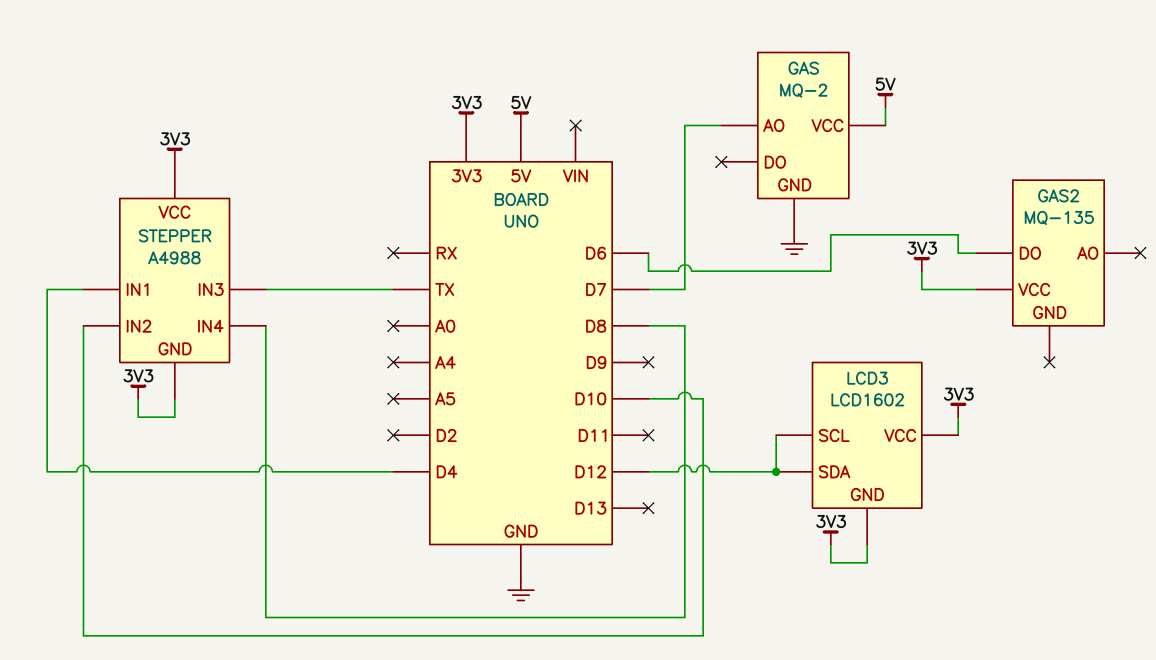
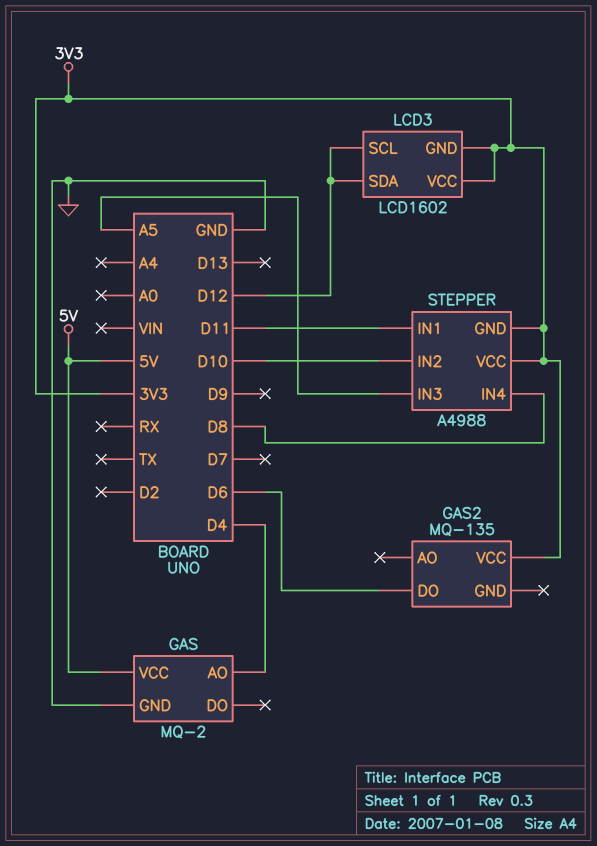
GAS pin AO: D7 -> D4
STEPPER pin IN1: D4 -> D11
STEPPER pin IN3: TX -> A5

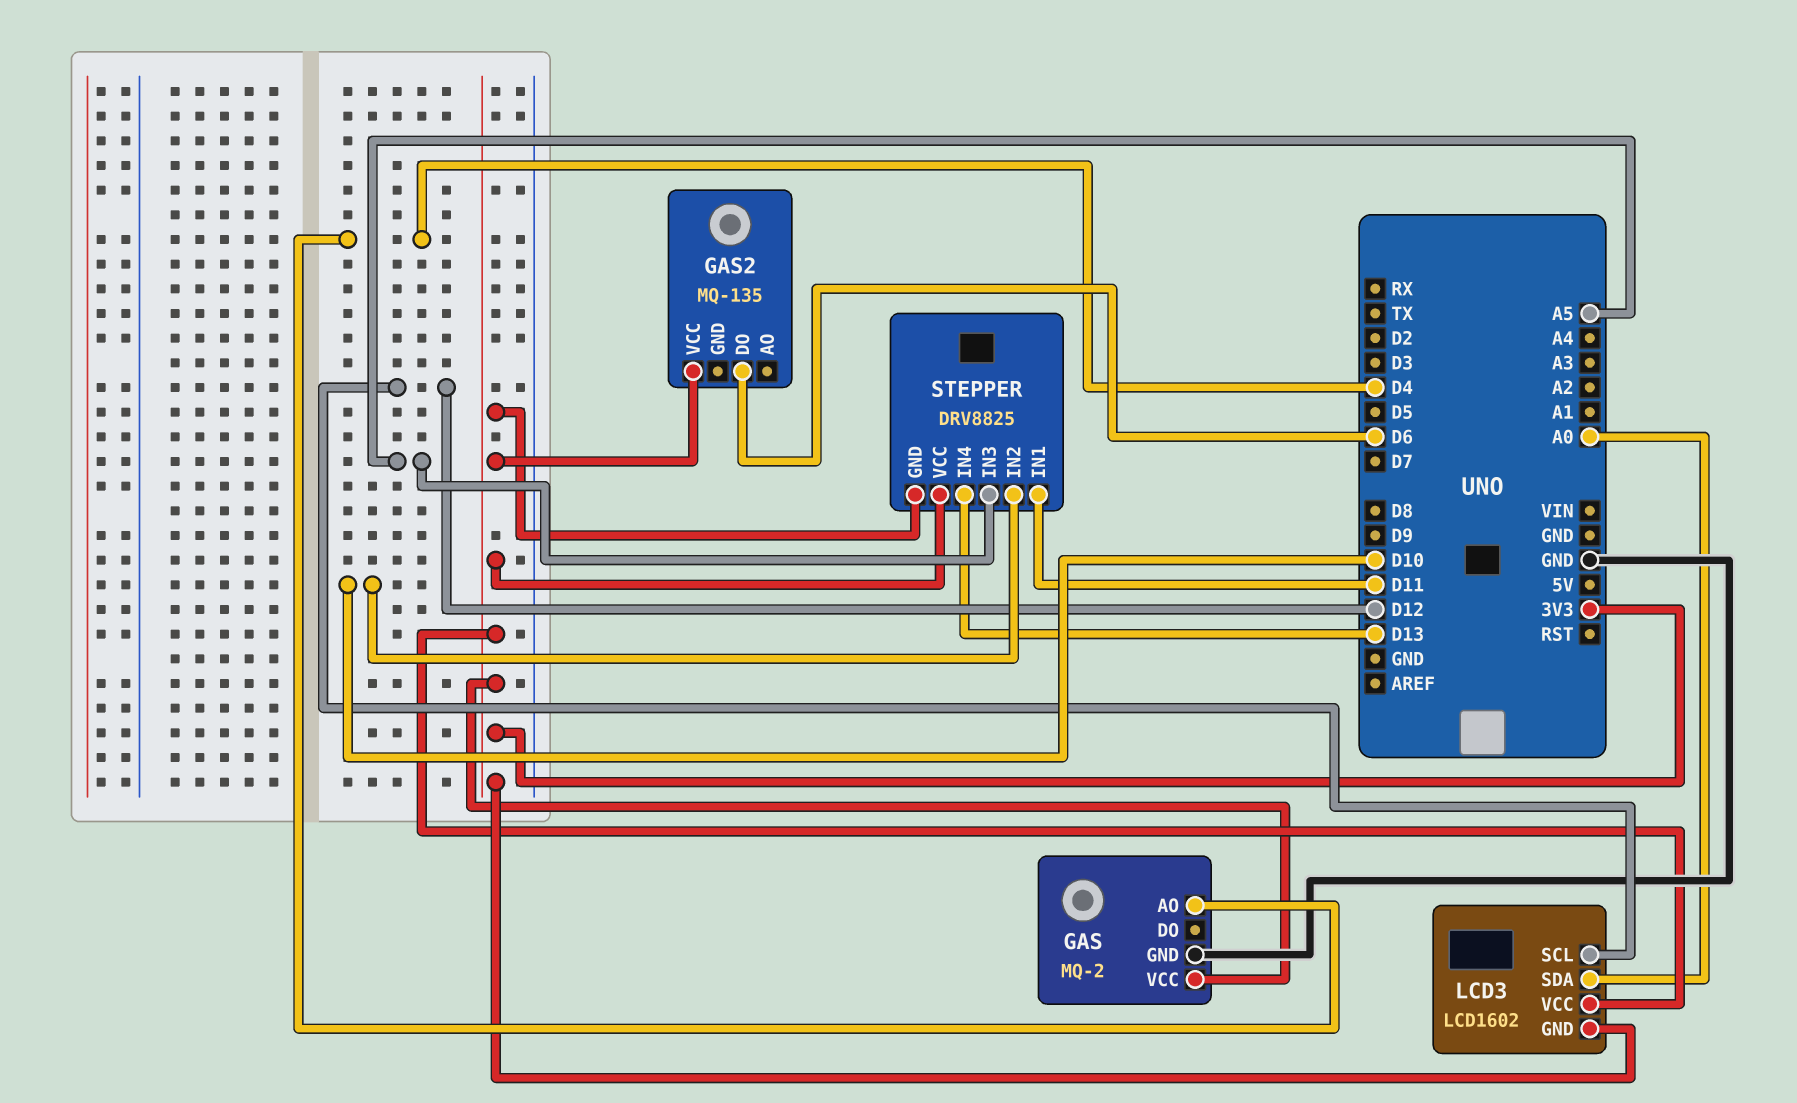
GAS pin VCC: 5V -> 3V3
LCD3 pin SDA: D12 -> A0
STEPPER: A4988 -> DRV8825
STEPPER pin IN4: D8 -> D13

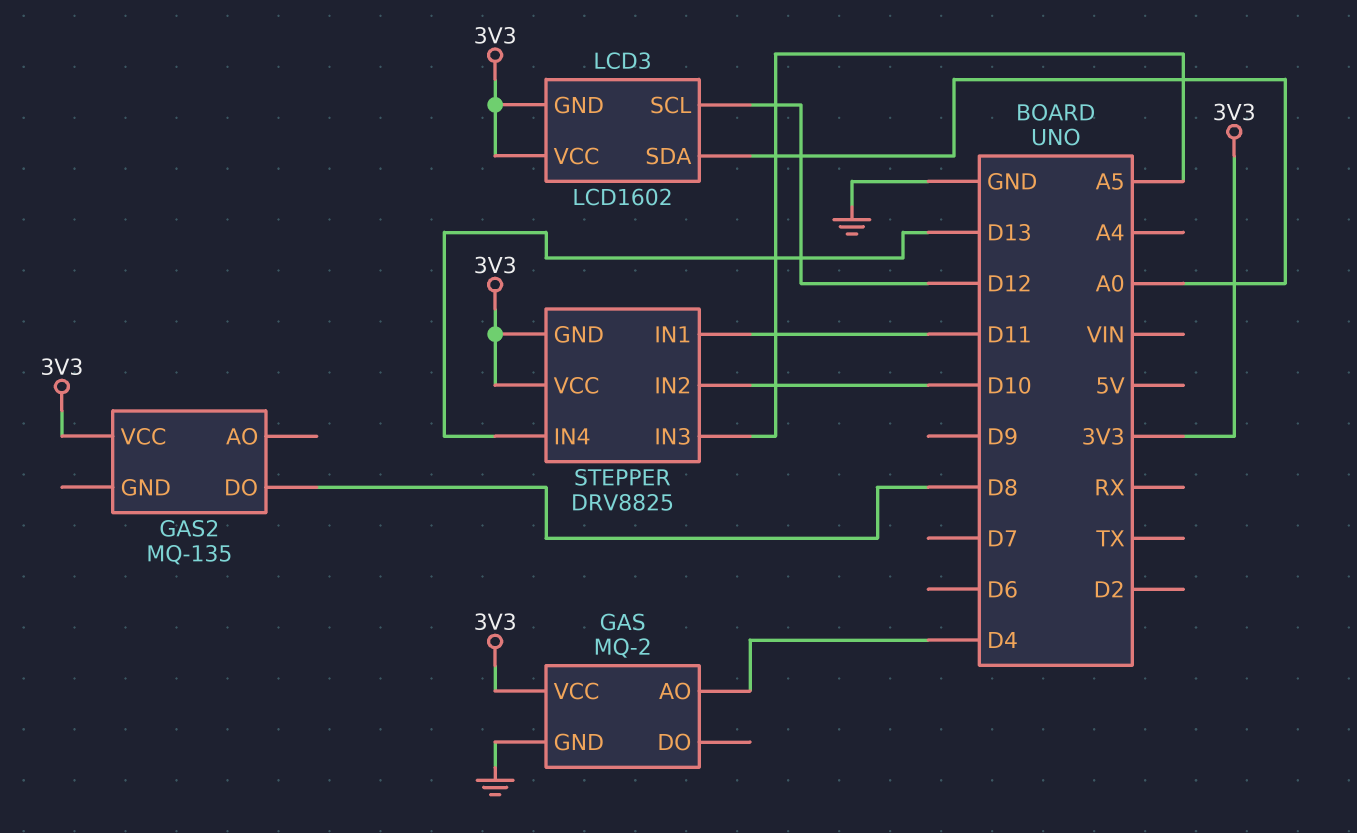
GAS2 pin DO: D6 -> D8

